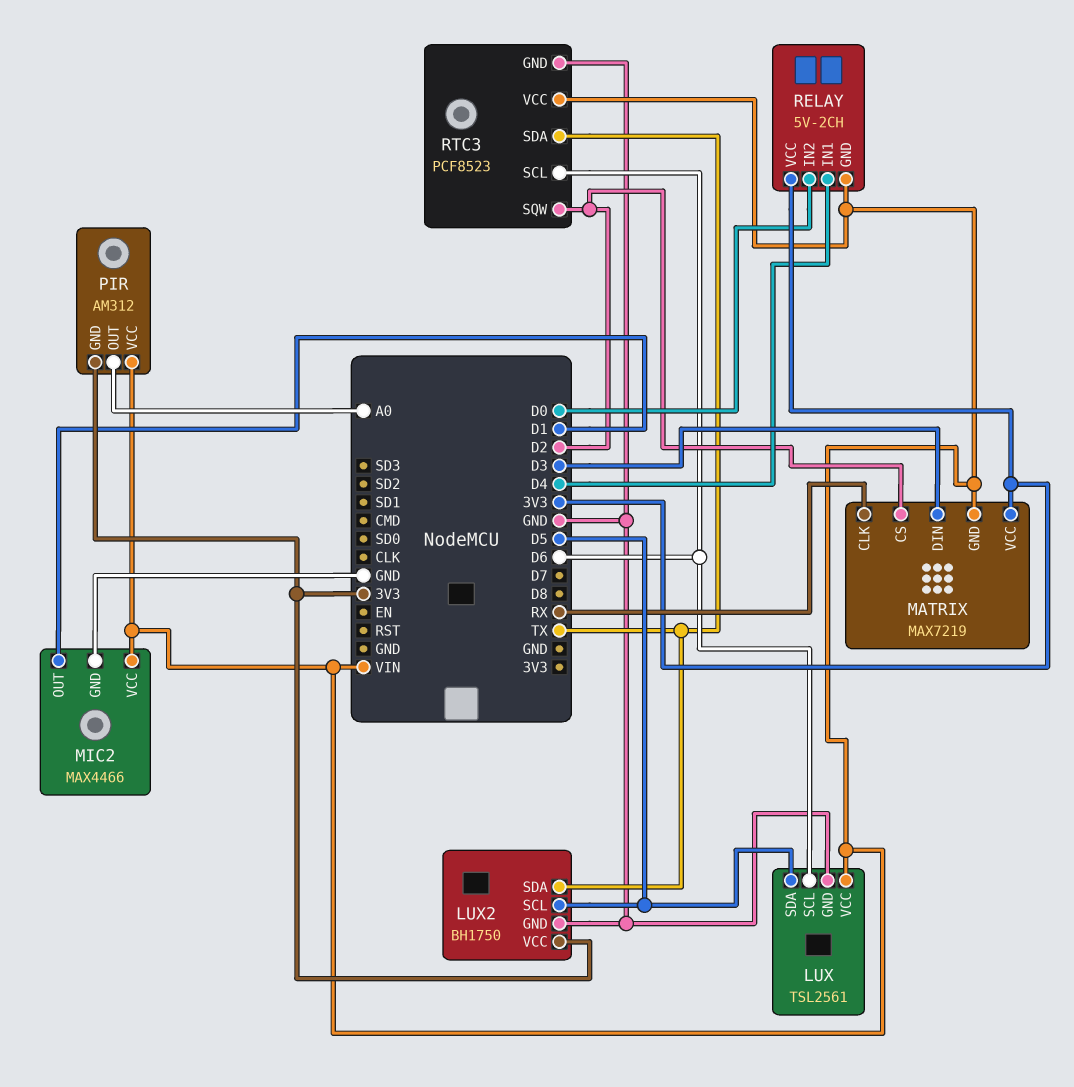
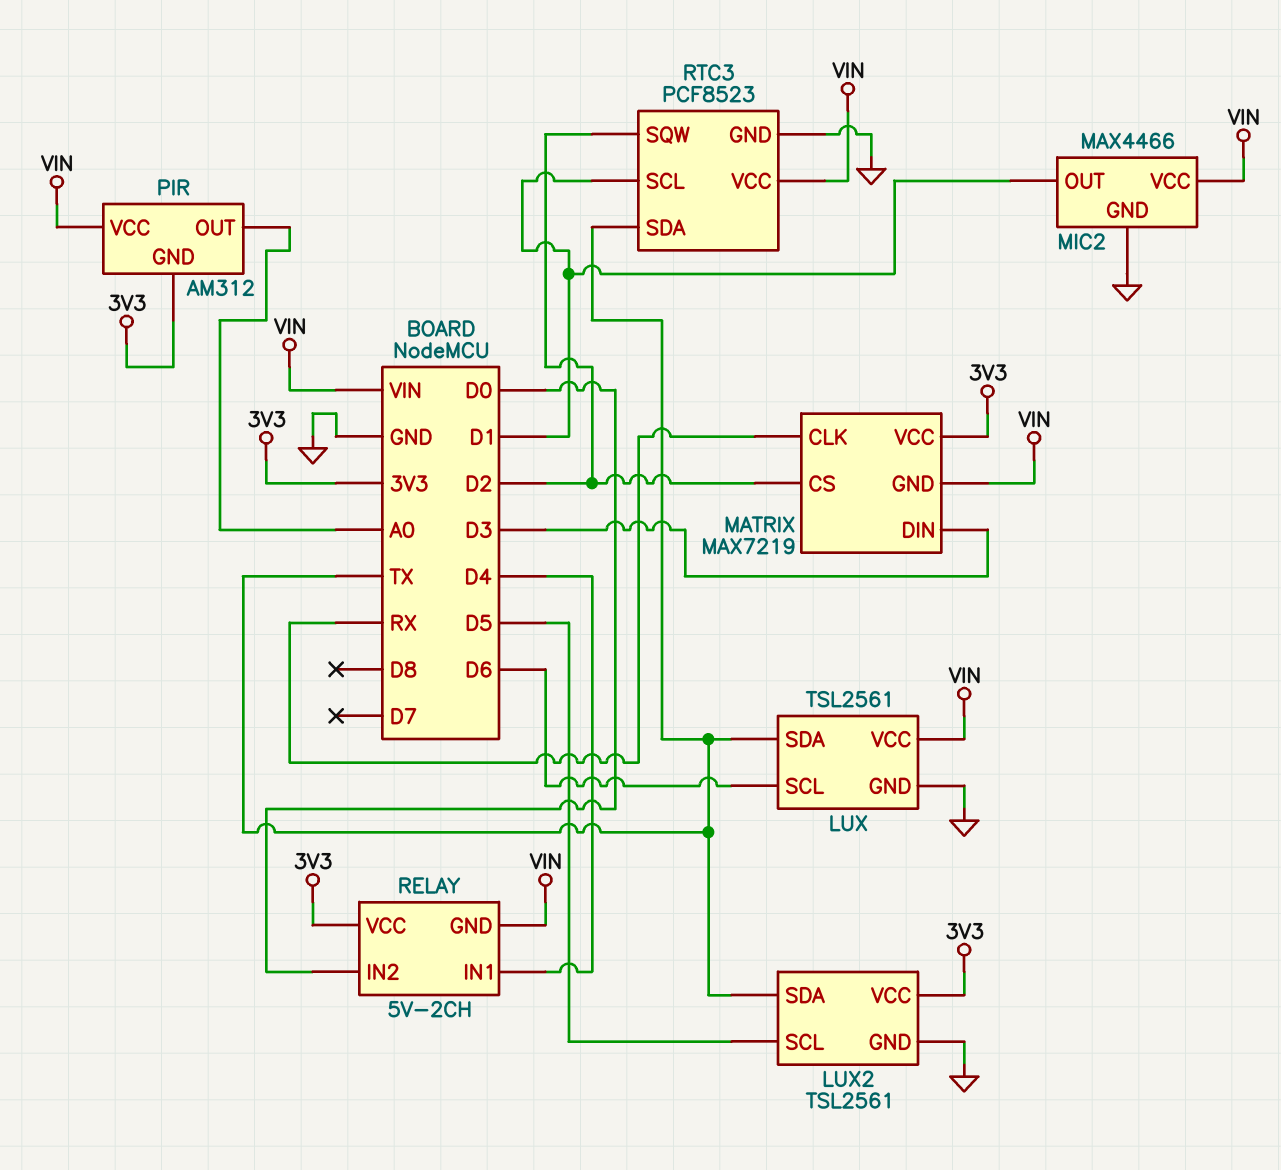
LUX pin SDA: D5 -> TX
LUX2: BH1750 -> TSL2561
RTC3 pin SCL: D6 -> D1

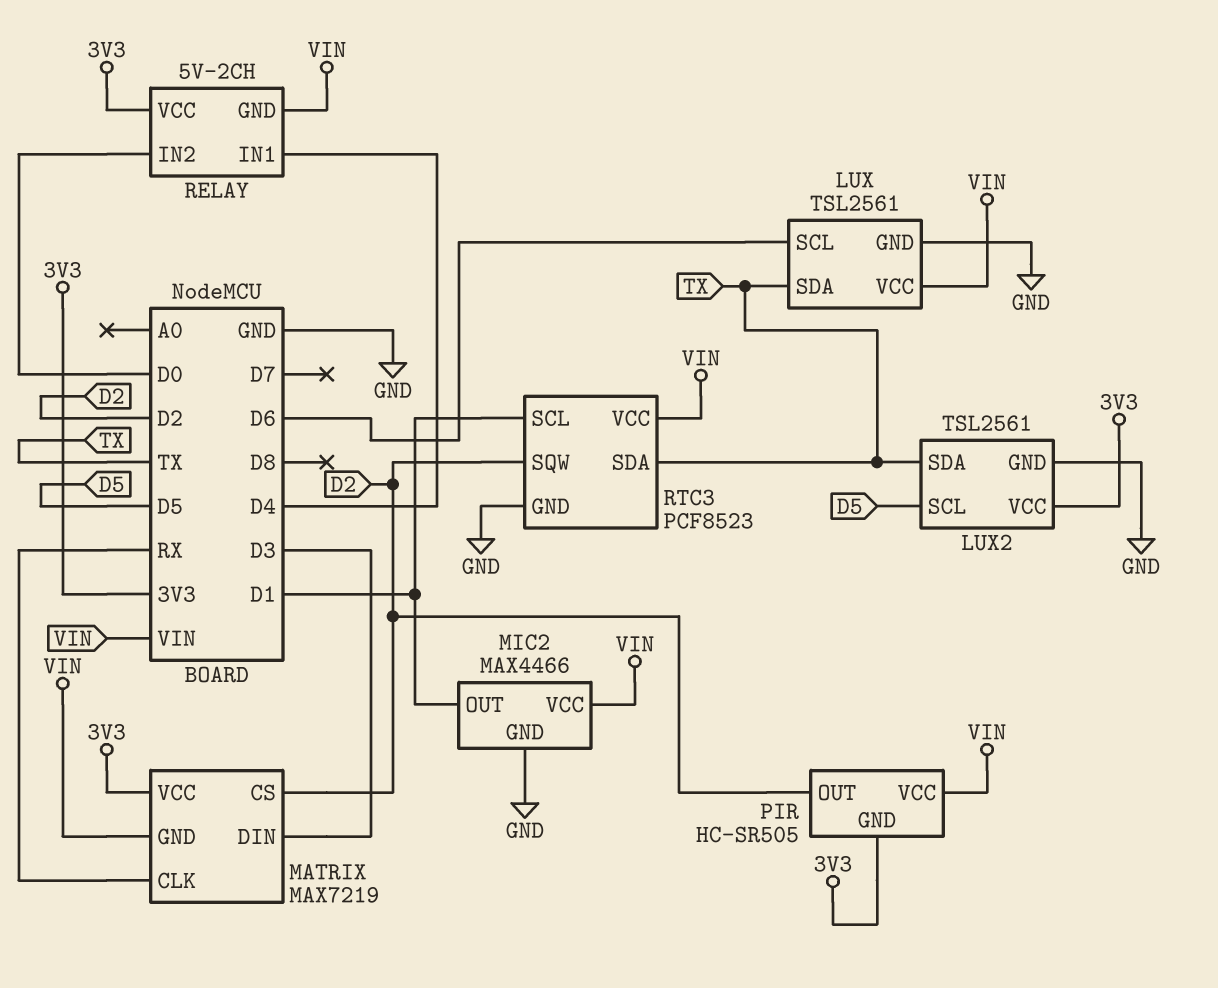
PIR: AM312 -> HC-SR505
PIR pin OUT: A0 -> D2

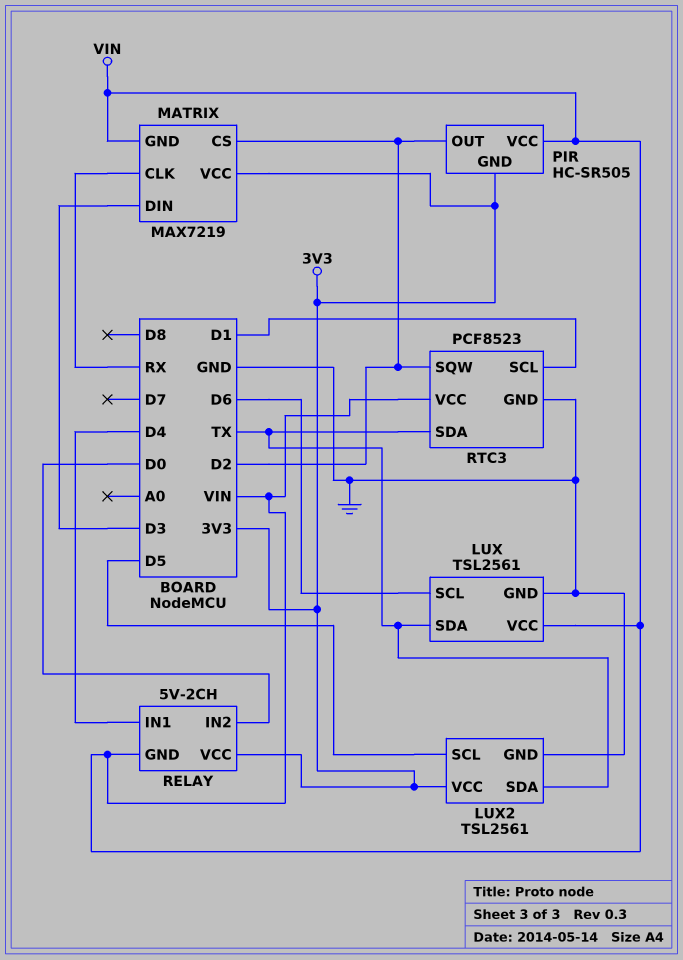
MIC2: MAX4466 -> none
MIC2 pin GND: GND -> none
MIC2 pin OUT: D1 -> none
MIC2 pin VCC: VIN -> none

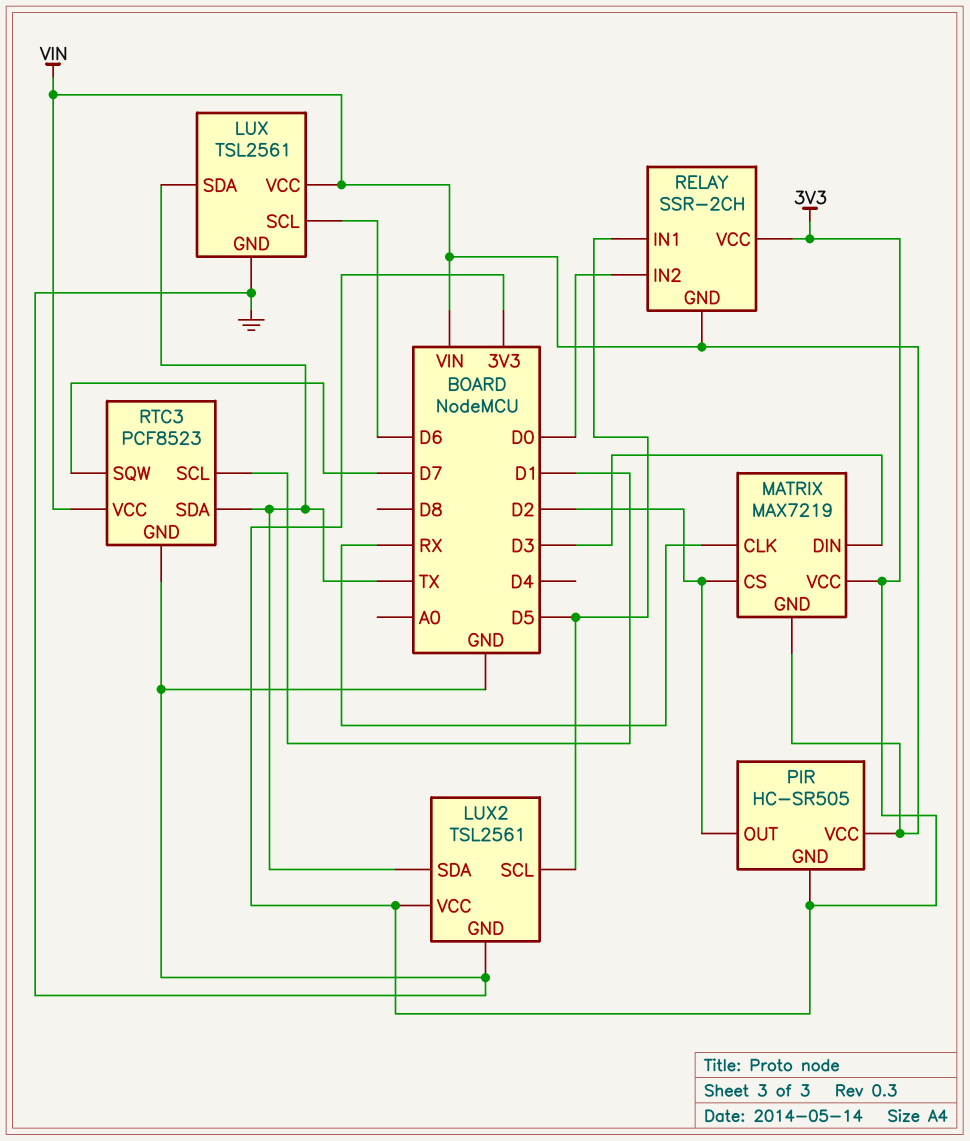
RELAY: 5V-2CH -> SSR-2CH
RELAY pin IN1: D4 -> D5
RTC3 pin SQW: D2 -> D7

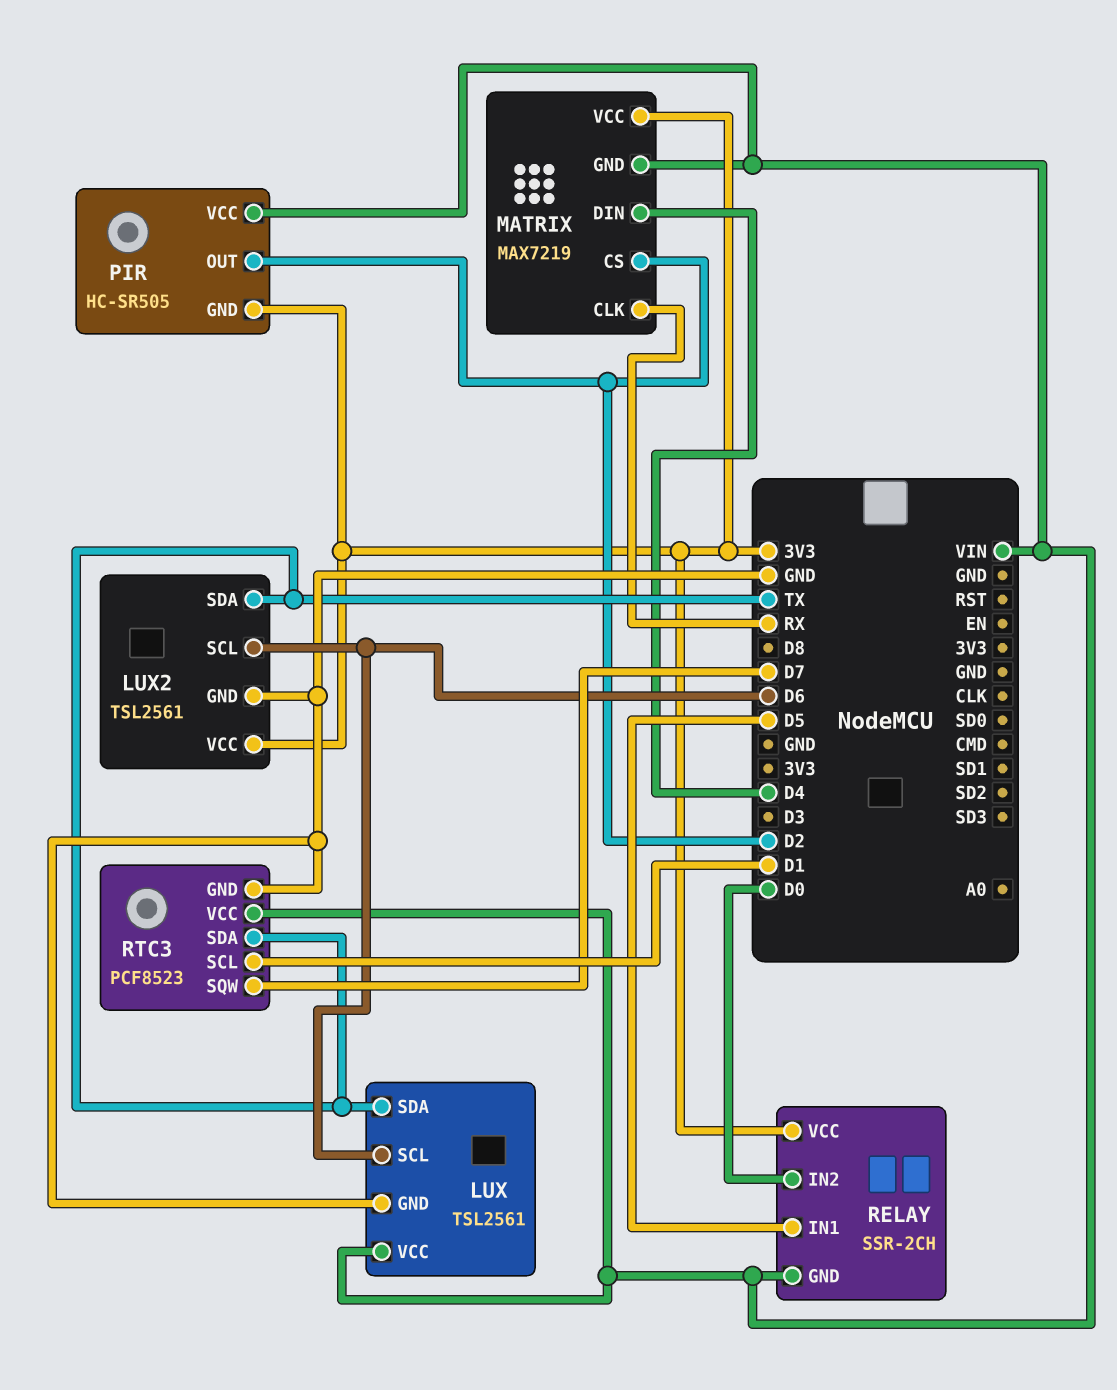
LUX2 pin SCL: D5 -> D6
MATRIX pin DIN: D3 -> D4

